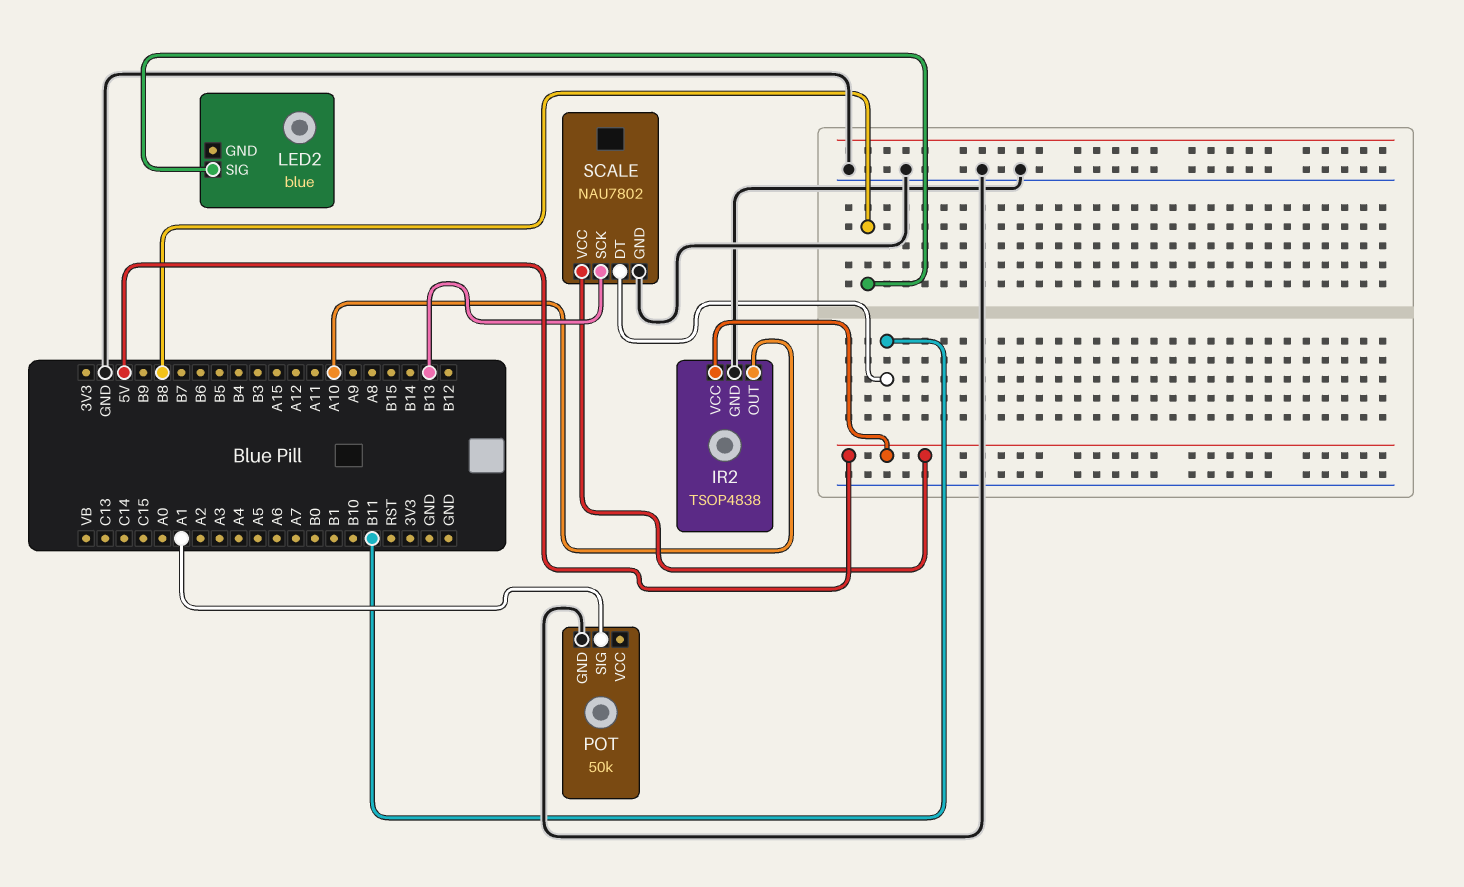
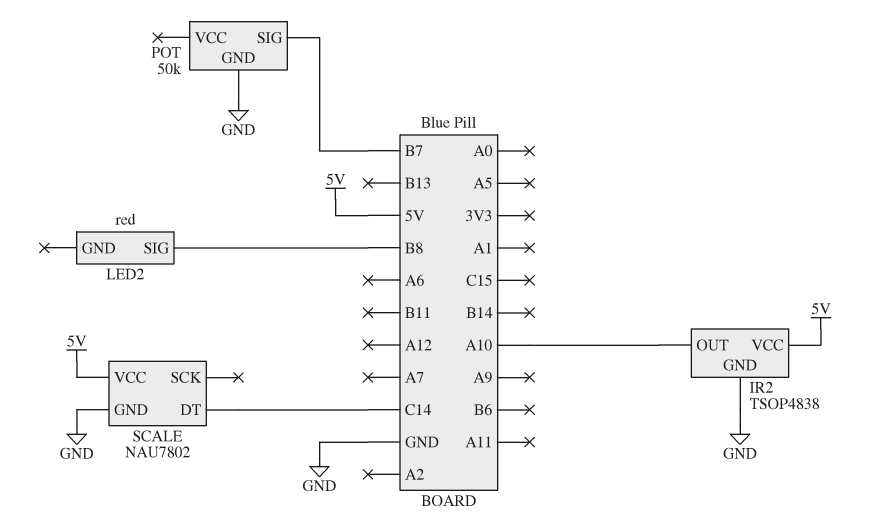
LED2: blue -> red
POT pin SIG: A1 -> B7
SCALE pin DT: B11 -> C14
SCALE pin SCK: B13 -> none

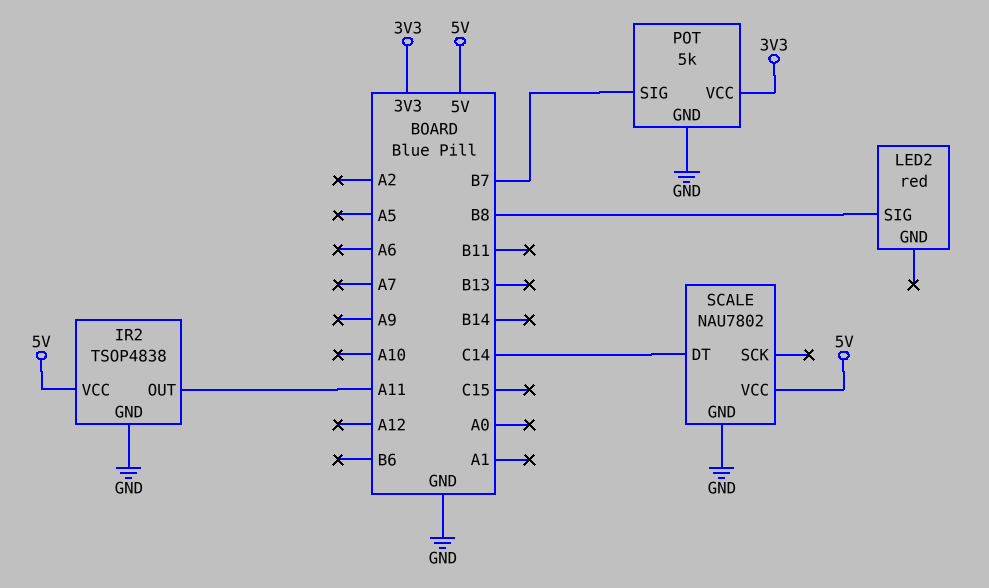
IR2 pin OUT: A10 -> A11
POT: 50k -> 5k
POT pin VCC: none -> 3V3

